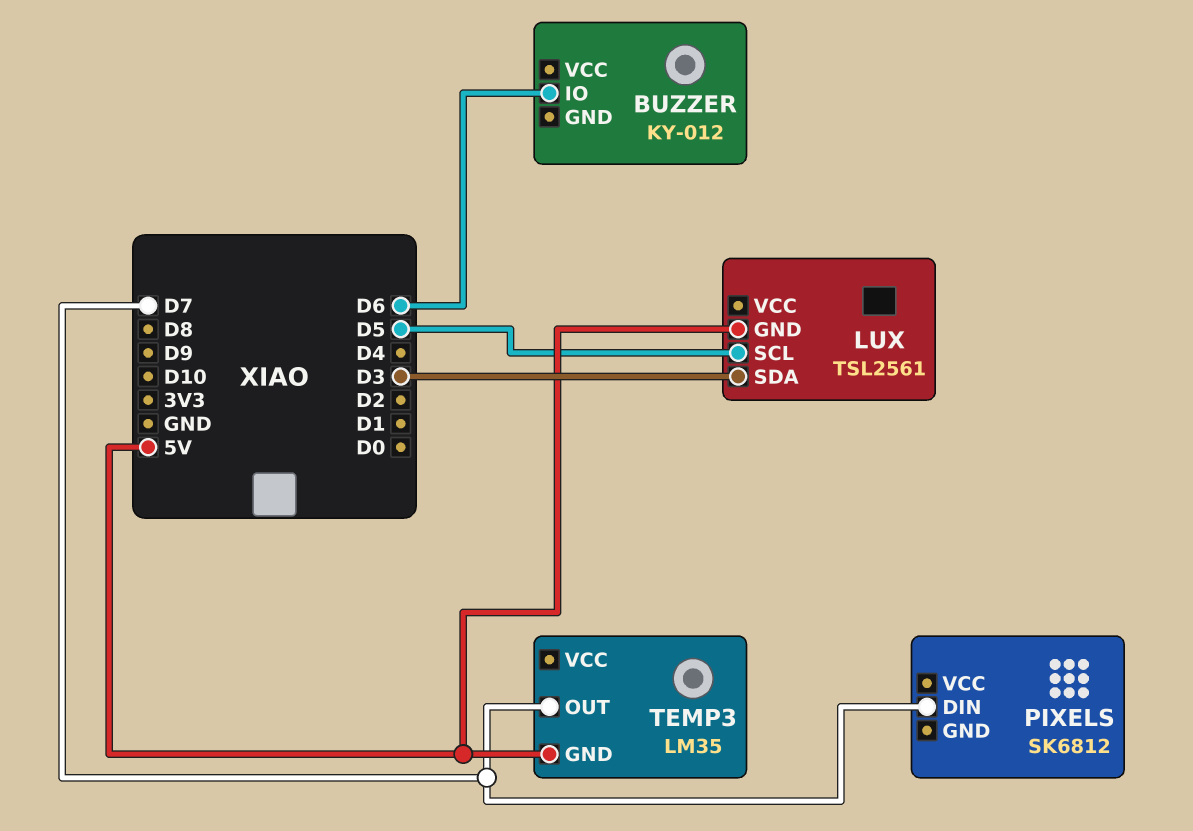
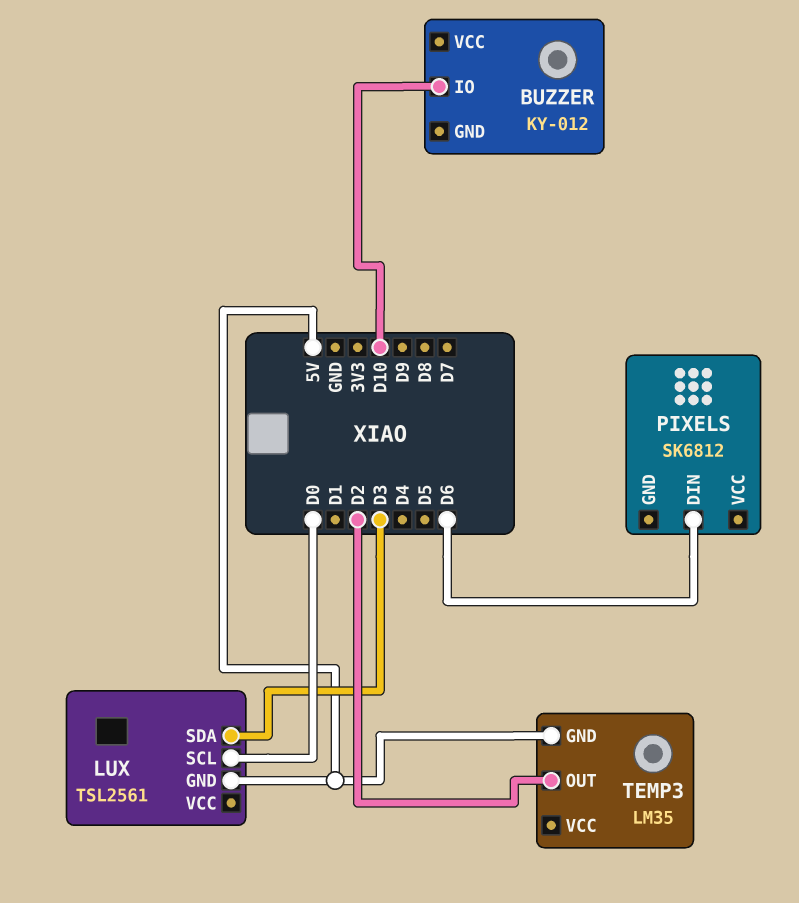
BUZZER pin IO: D6 -> D10
LUX pin SCL: D5 -> D0
PIXELS pin DIN: D7 -> D6
TEMP3 pin OUT: D7 -> D2

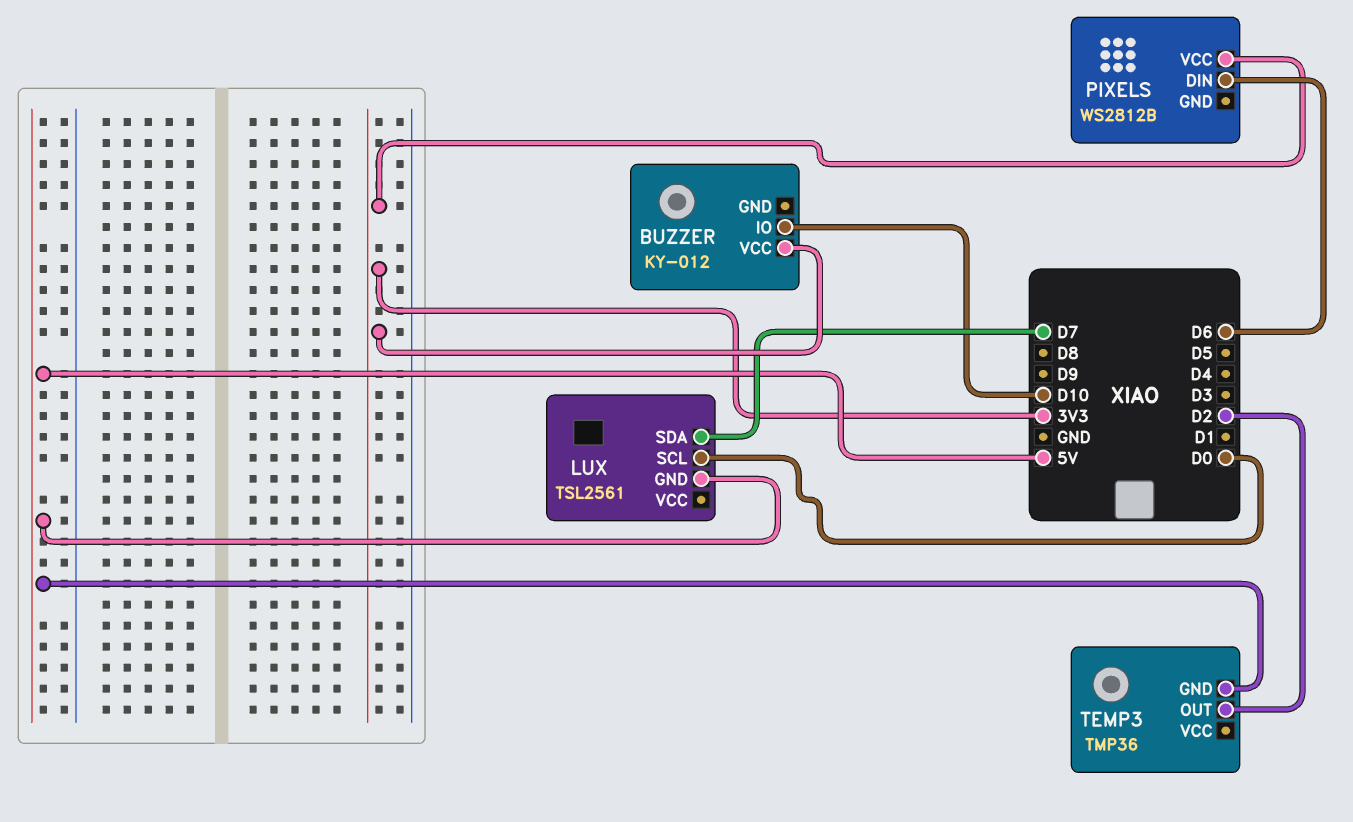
BUZZER pin VCC: none -> 3V3
LUX pin SDA: D3 -> D7
PIXELS: SK6812 -> WS2812B
PIXELS pin VCC: none -> 3V3
TEMP3: LM35 -> TMP36

